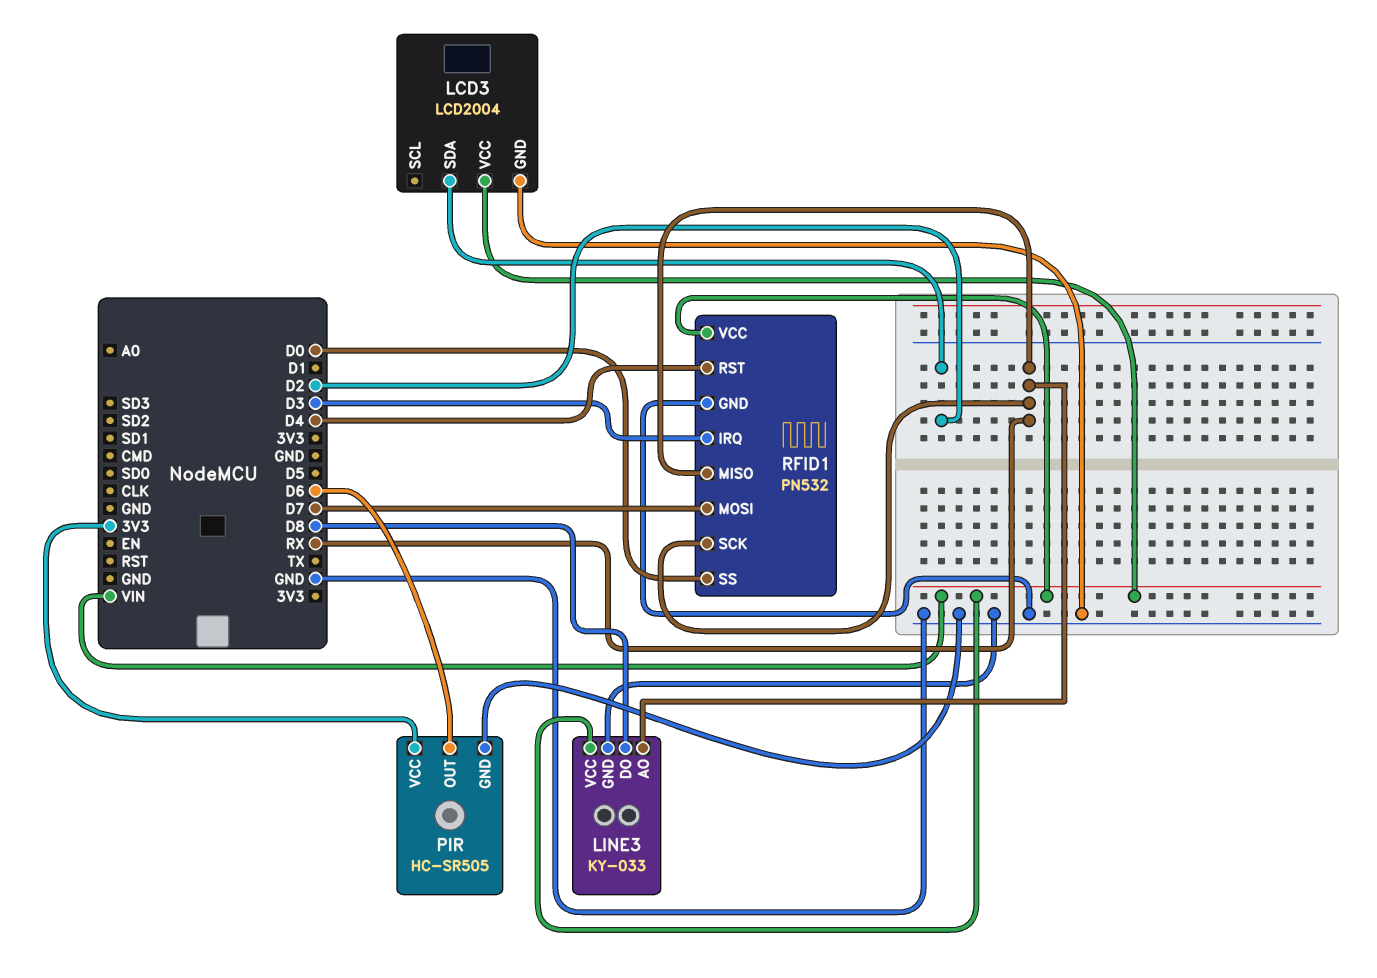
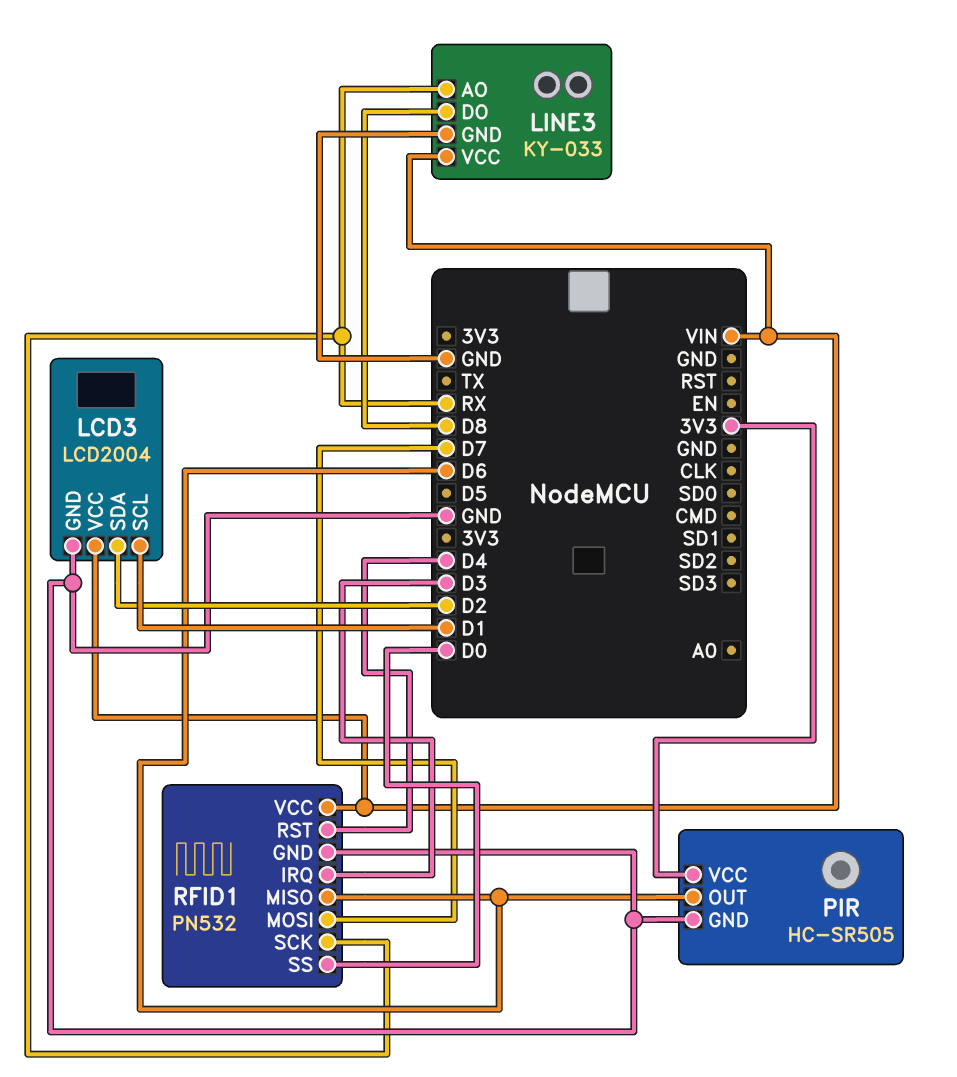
LCD3 pin SCL: none -> D1
RFID1 pin MISO: RX -> D6

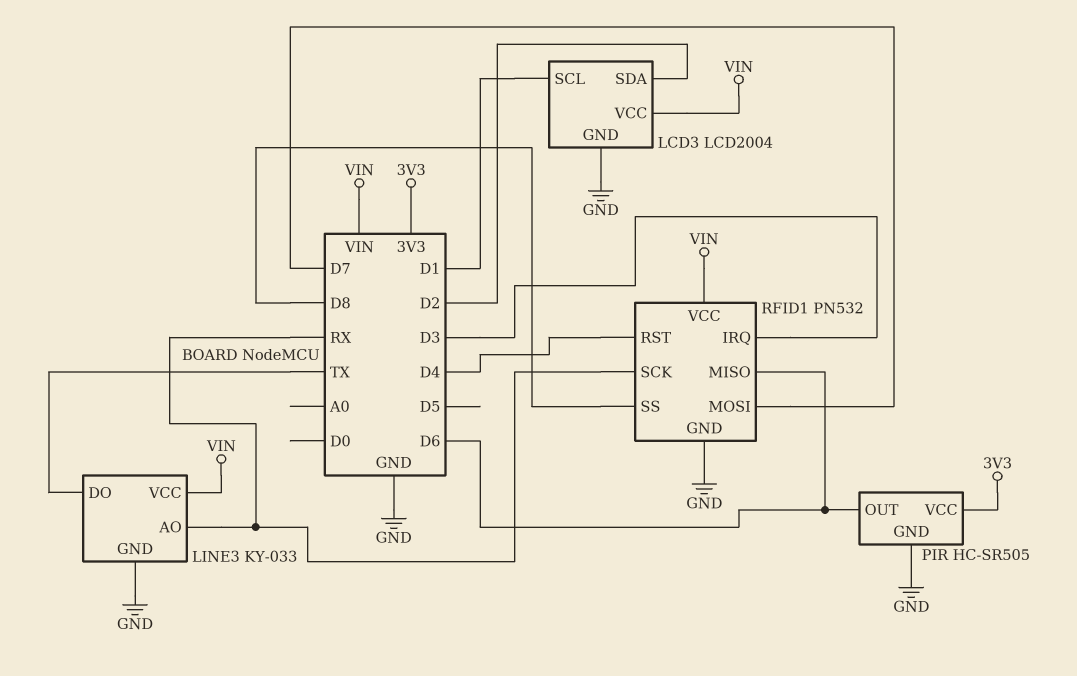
LINE3 pin DO: D8 -> TX
RFID1 pin SS: D0 -> D8

